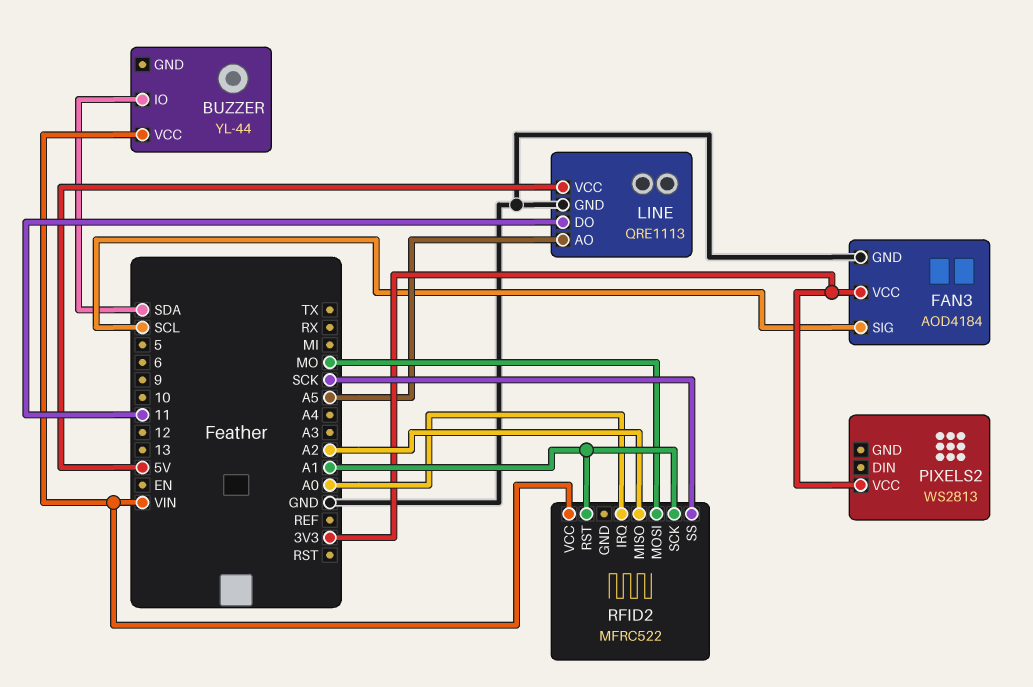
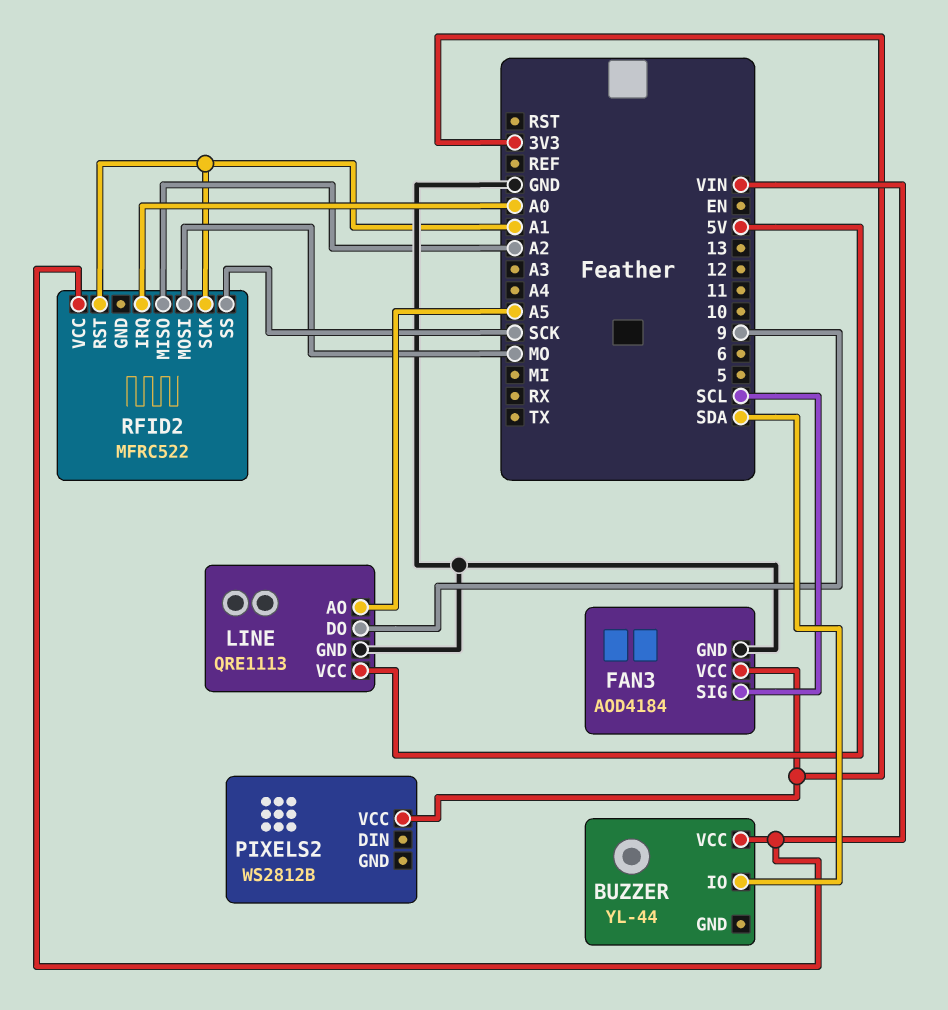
LINE pin DO: 11 -> 9
PIXELS2: WS2813 -> WS2812B

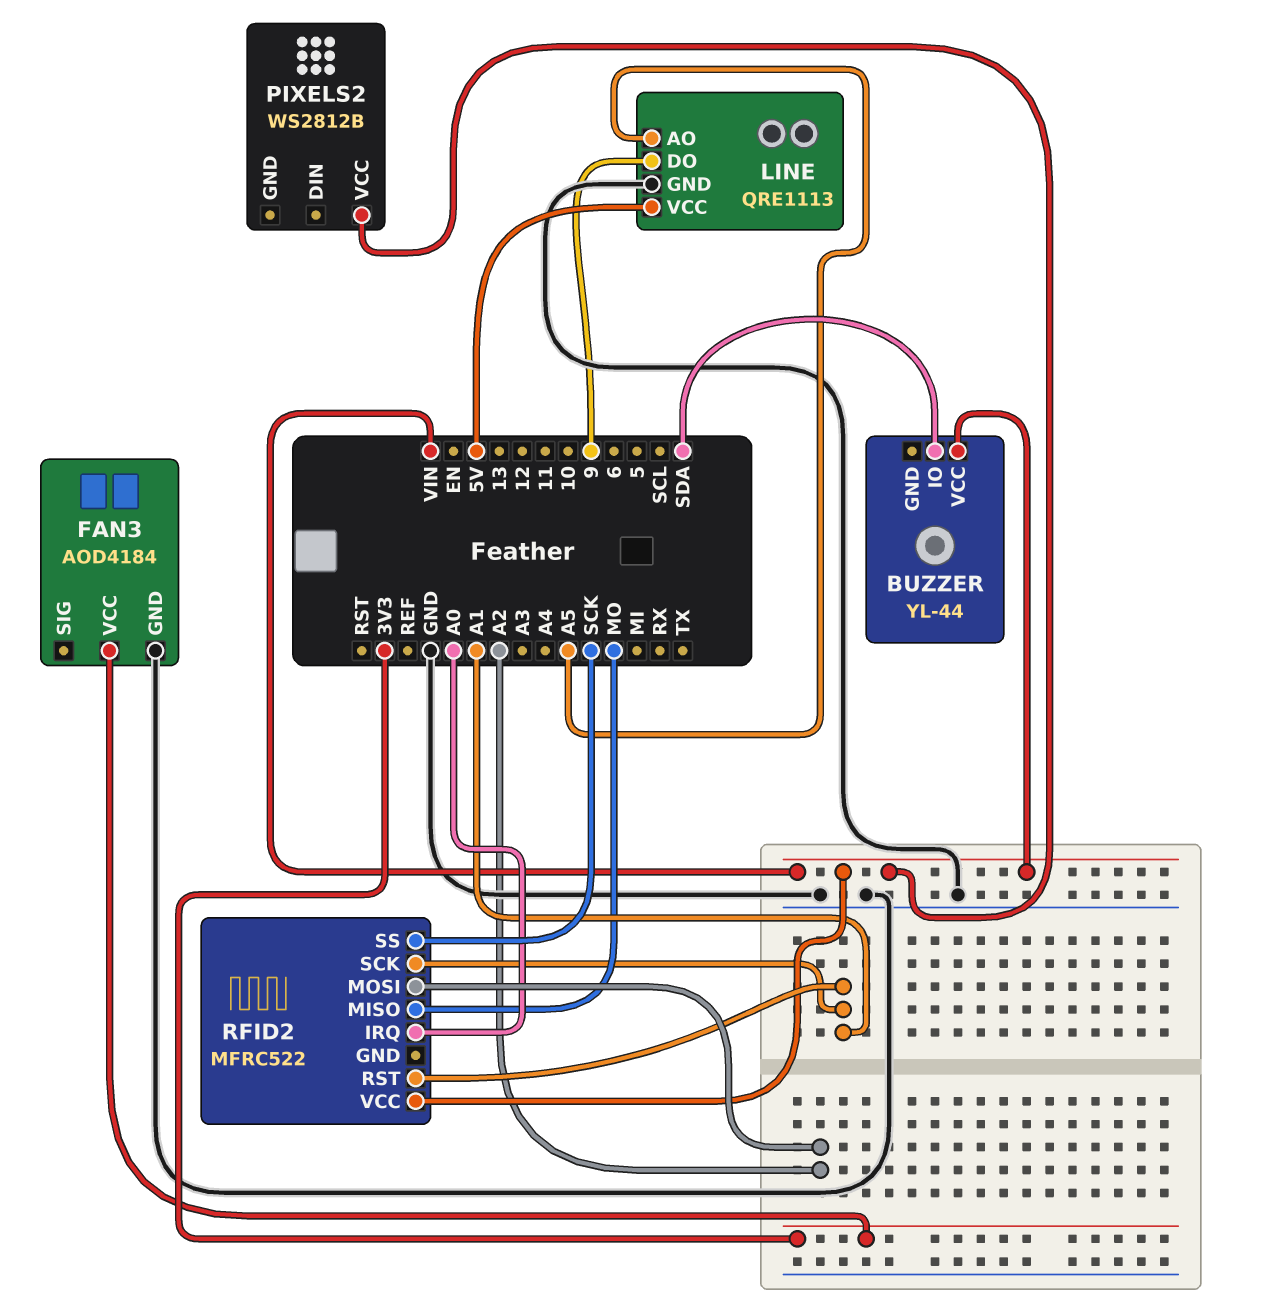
FAN3 pin SIG: SCL -> none
PIXELS2 pin VCC: 3V3 -> VIN
RFID2 pin MISO: A2 -> MO
RFID2 pin MOSI: MO -> A2

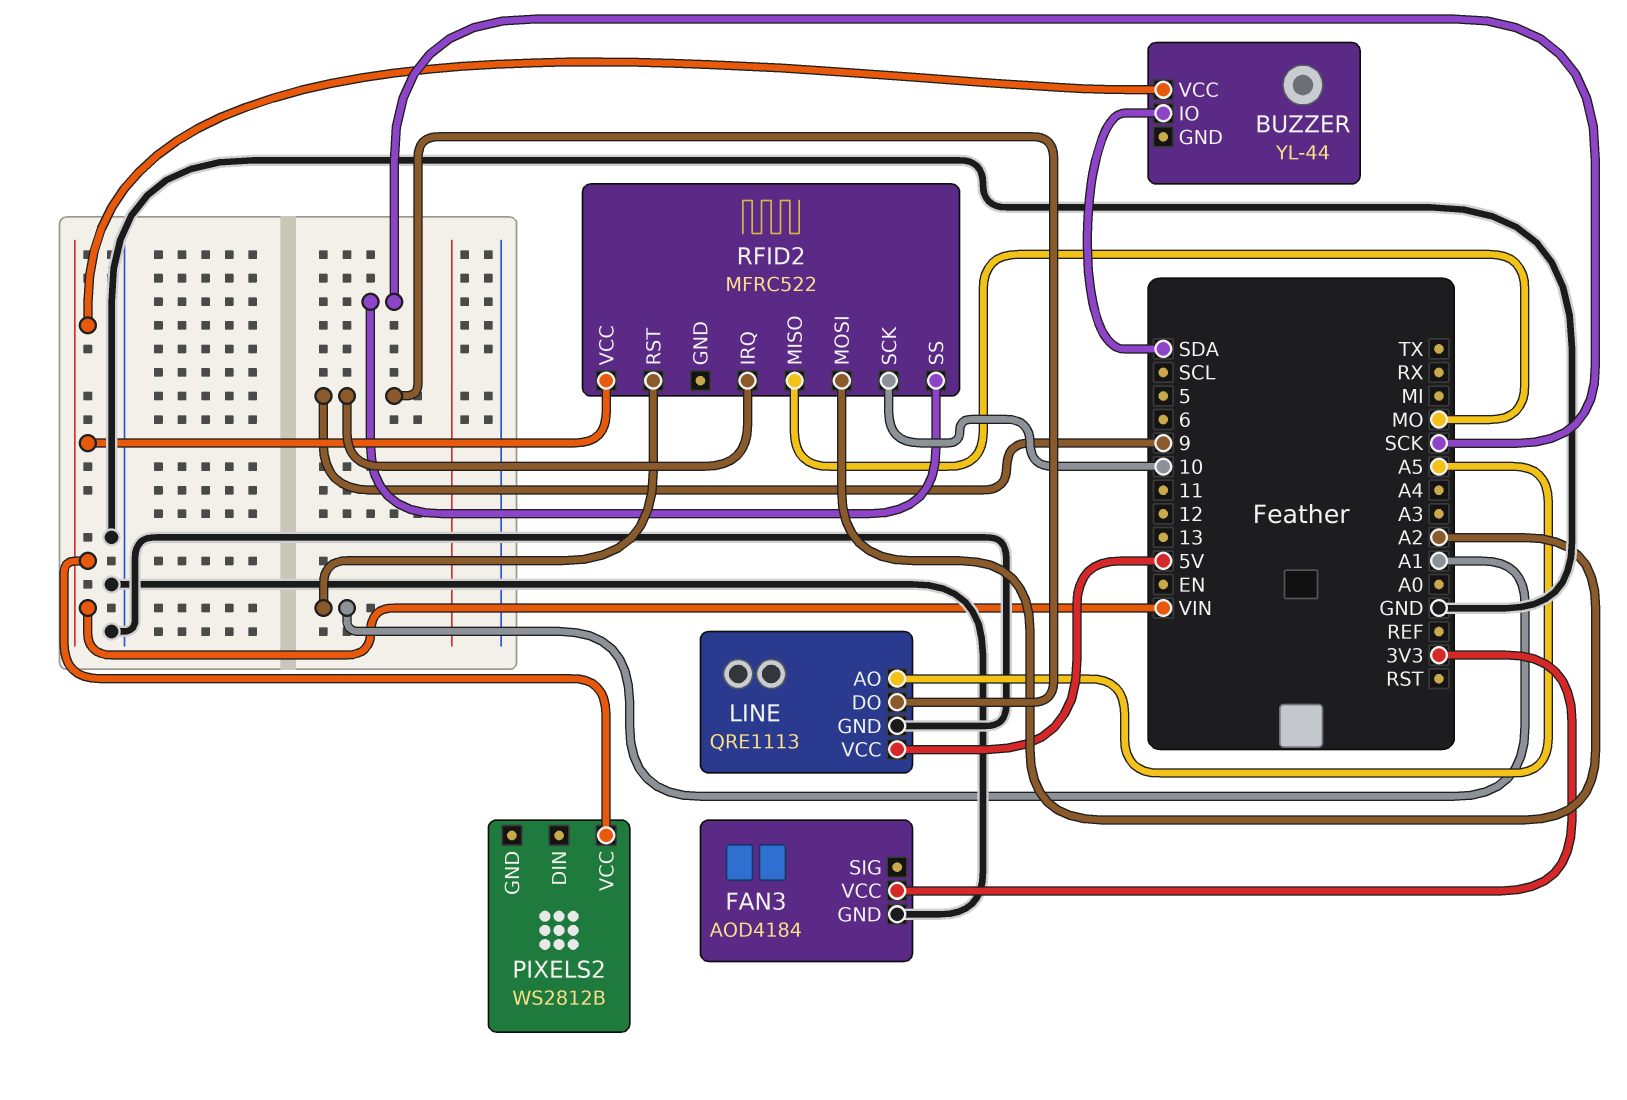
RFID2 pin IRQ: A0 -> 9
RFID2 pin SCK: A1 -> 10

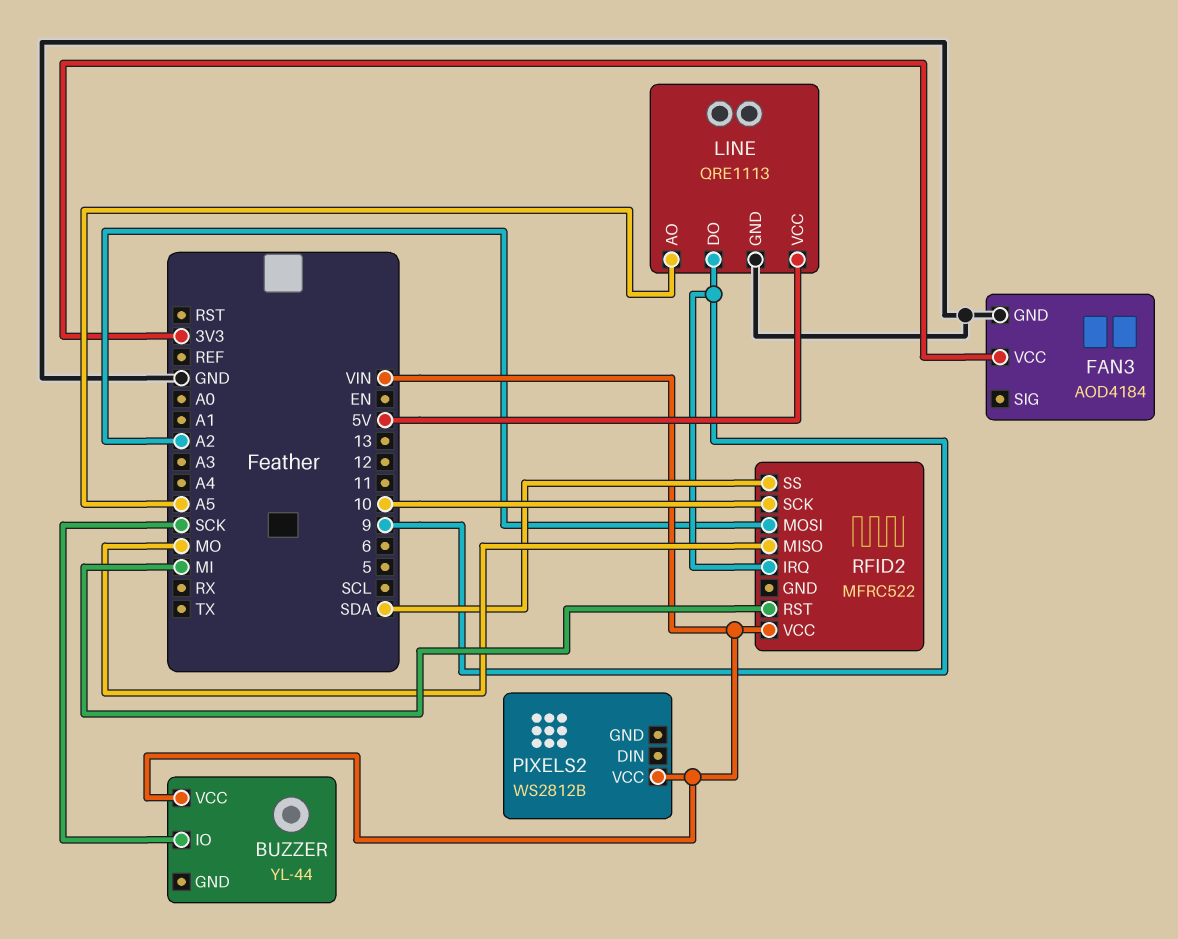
BUZZER pin IO: SDA -> SCK
RFID2 pin RST: A1 -> MI
RFID2 pin SS: SCK -> SDA

